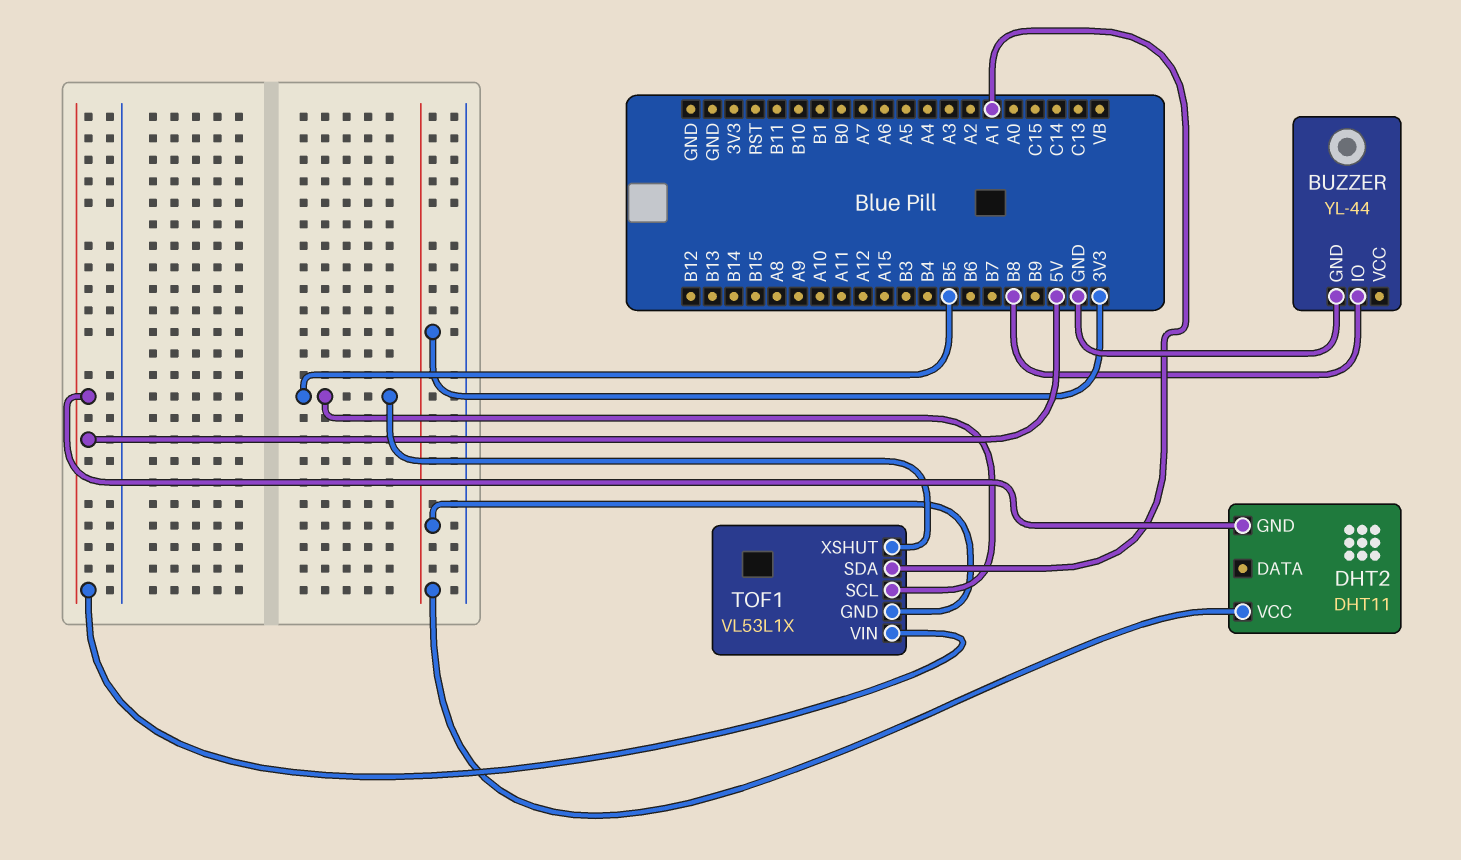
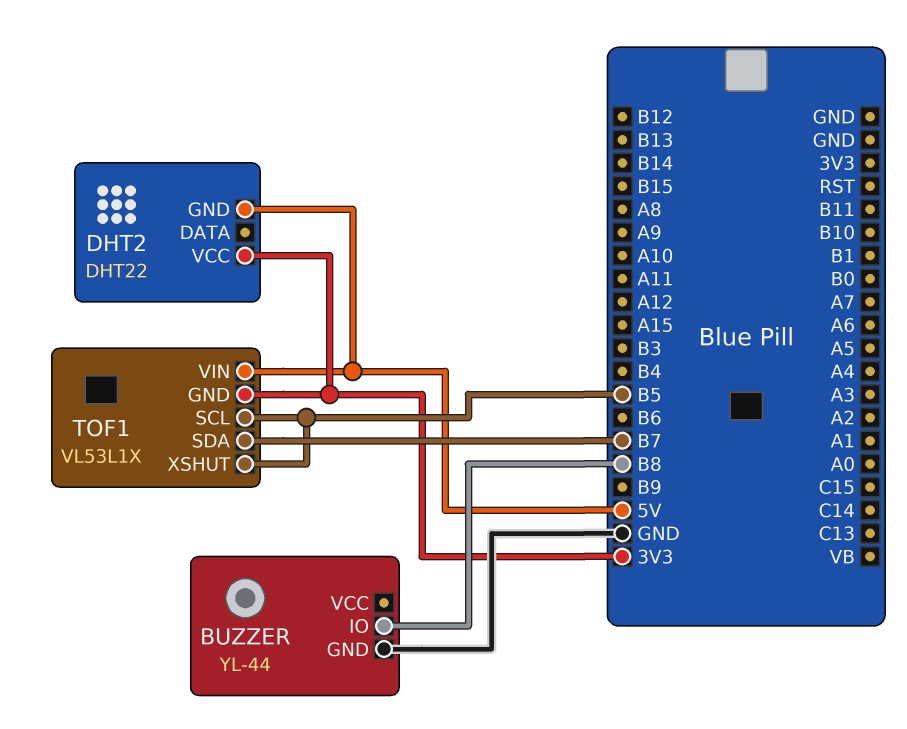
DHT2: DHT11 -> DHT22
TOF1 pin SDA: A1 -> B7

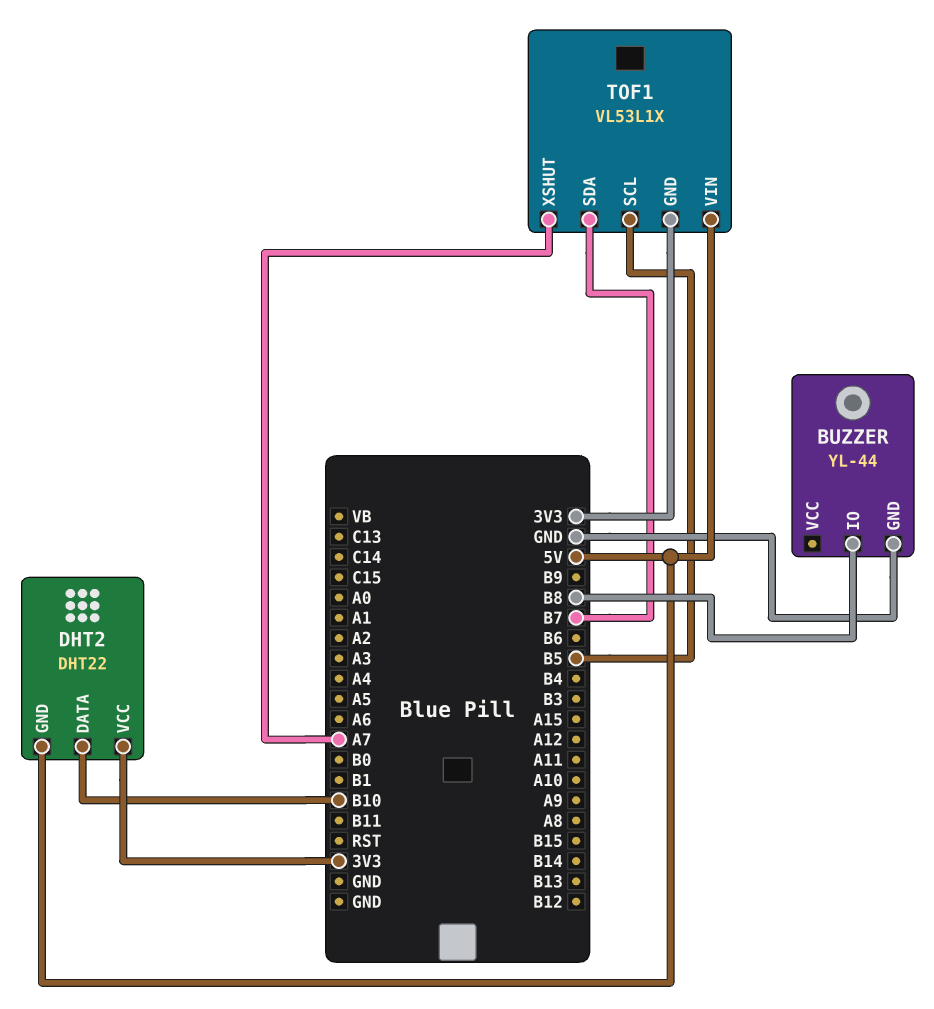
DHT2 pin DATA: none -> B10
TOF1 pin XSHUT: B5 -> A7

